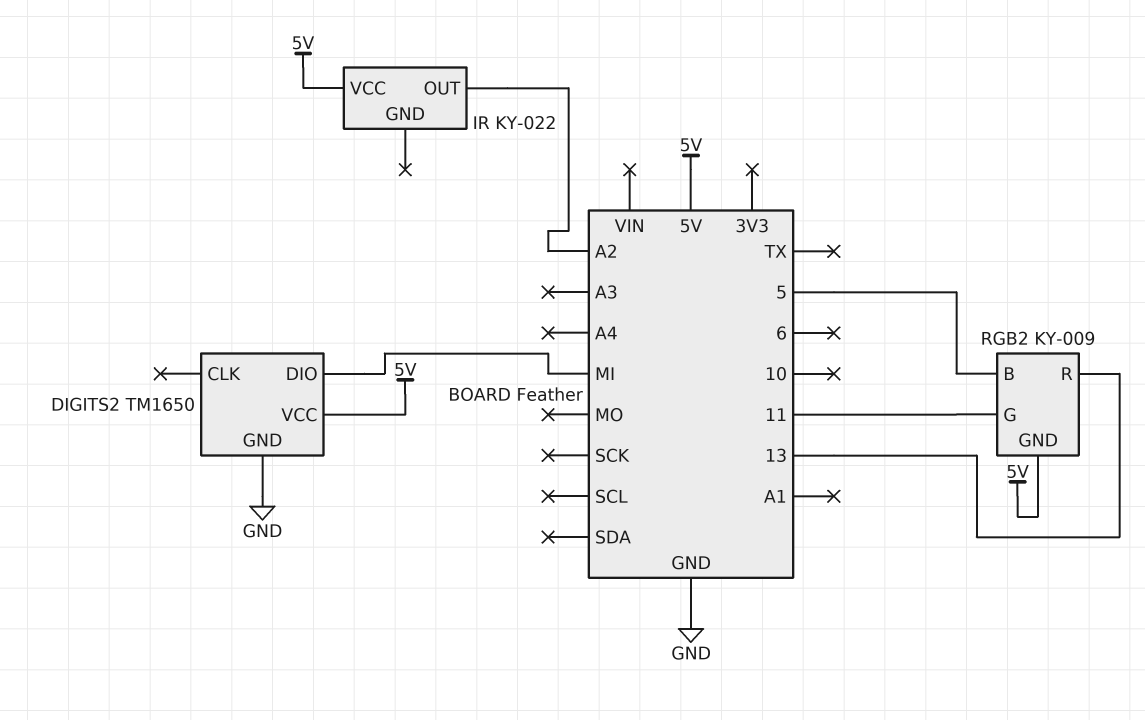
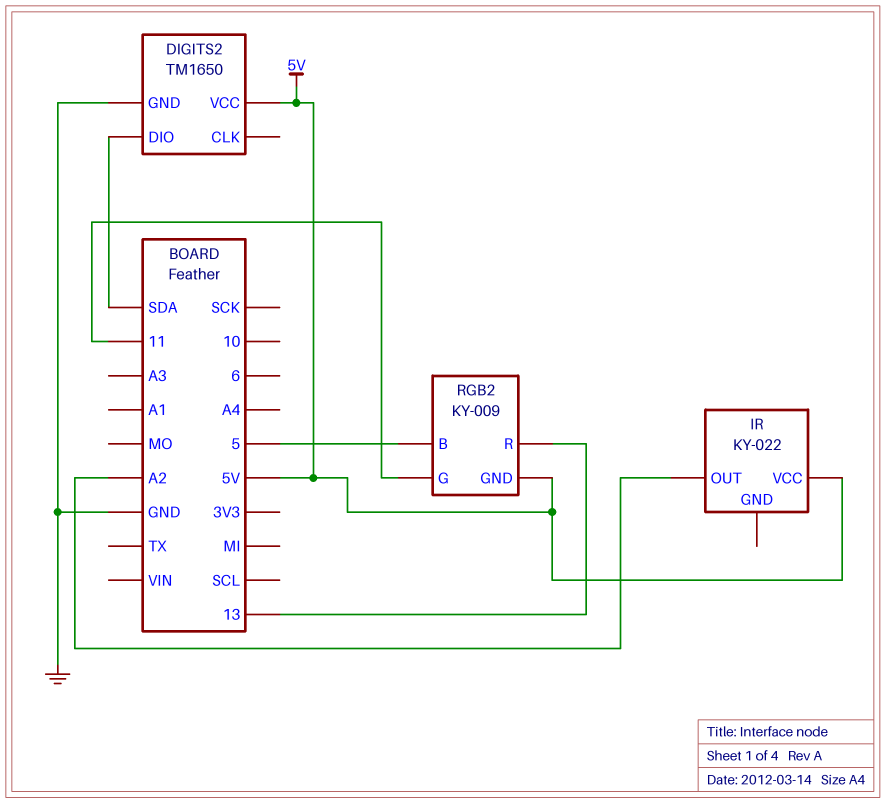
DIGITS2 pin DIO: MI -> SDA

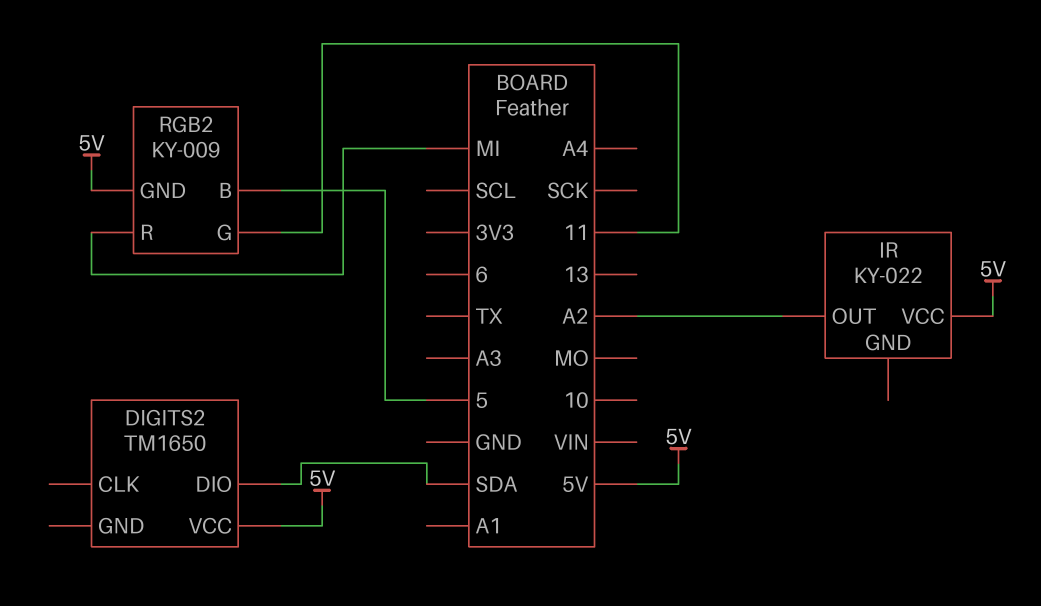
DIGITS2 pin GND: GND -> none
RGB2 pin R: 13 -> MI

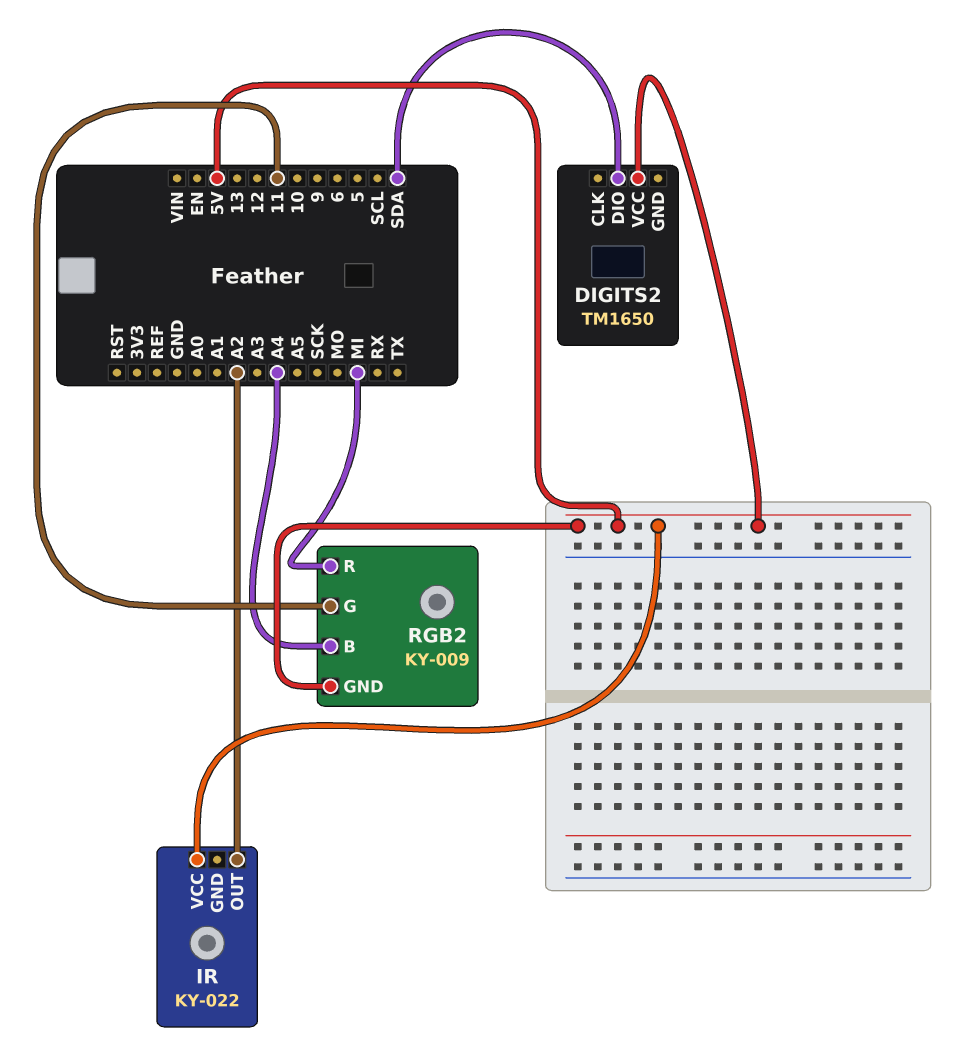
RGB2 pin B: 5 -> A4

